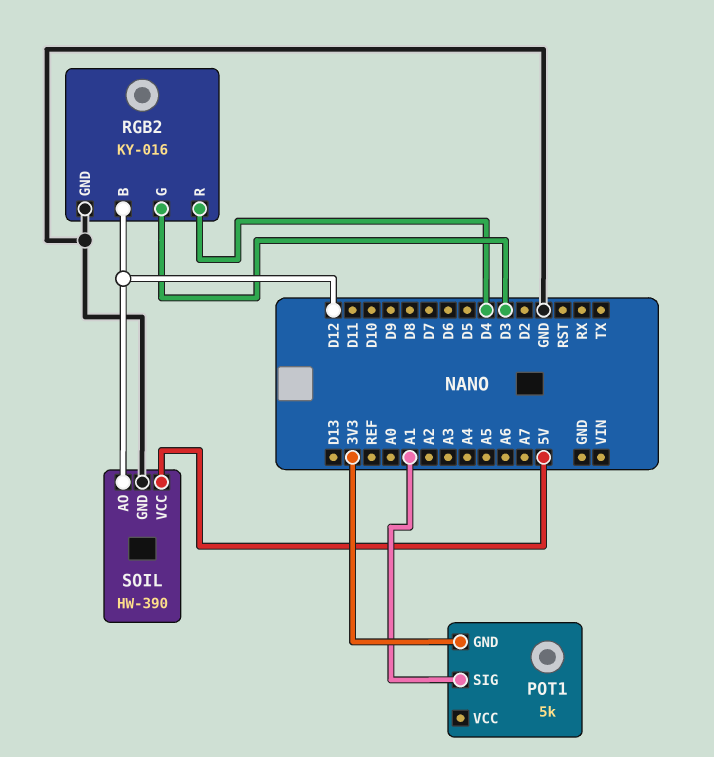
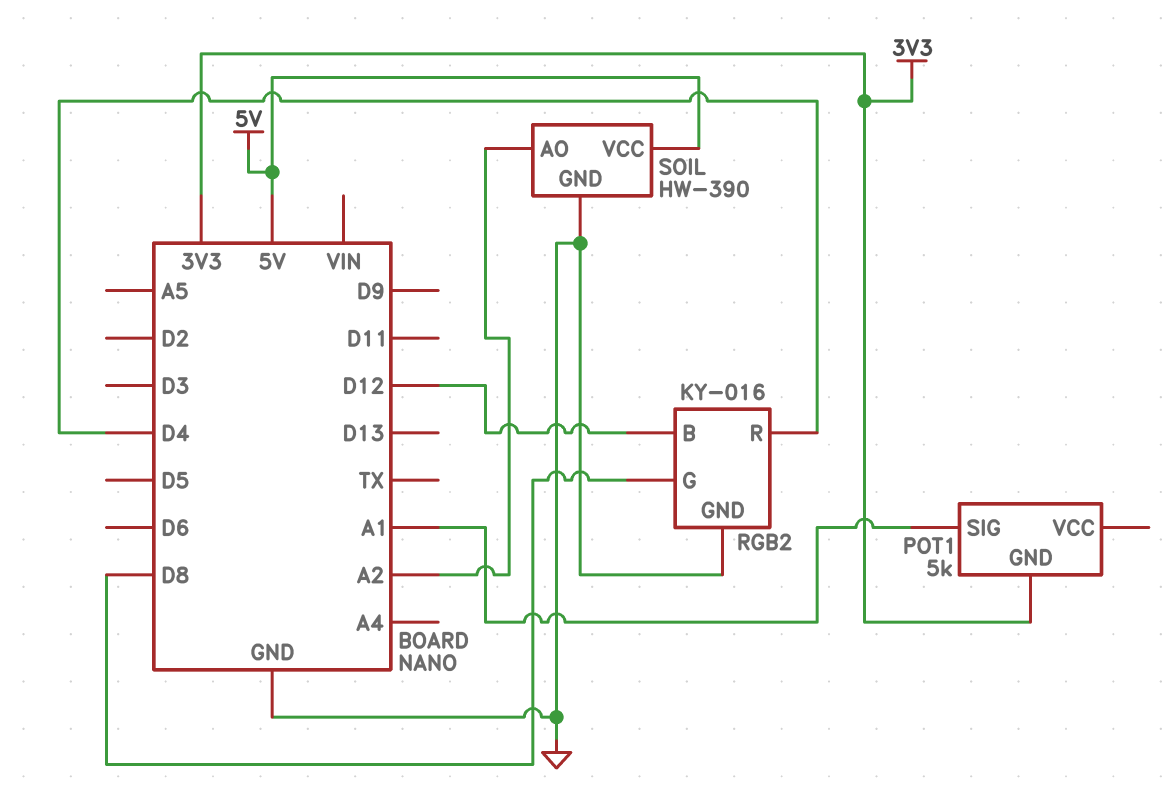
RGB2 pin G: D3 -> D8
SOIL pin AO: D12 -> A2

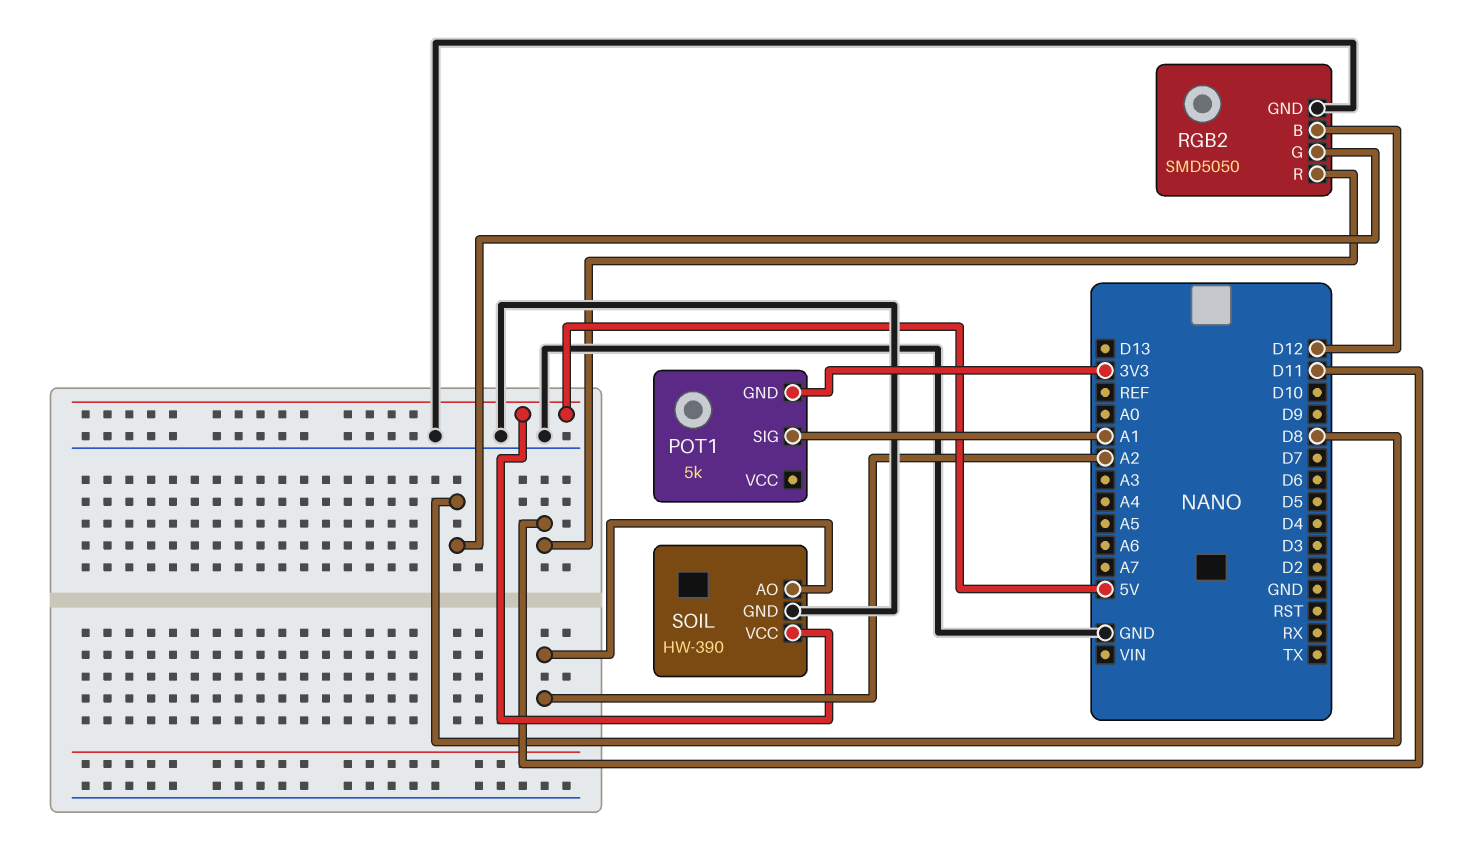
RGB2: KY-016 -> SMD5050
RGB2 pin R: D4 -> D11

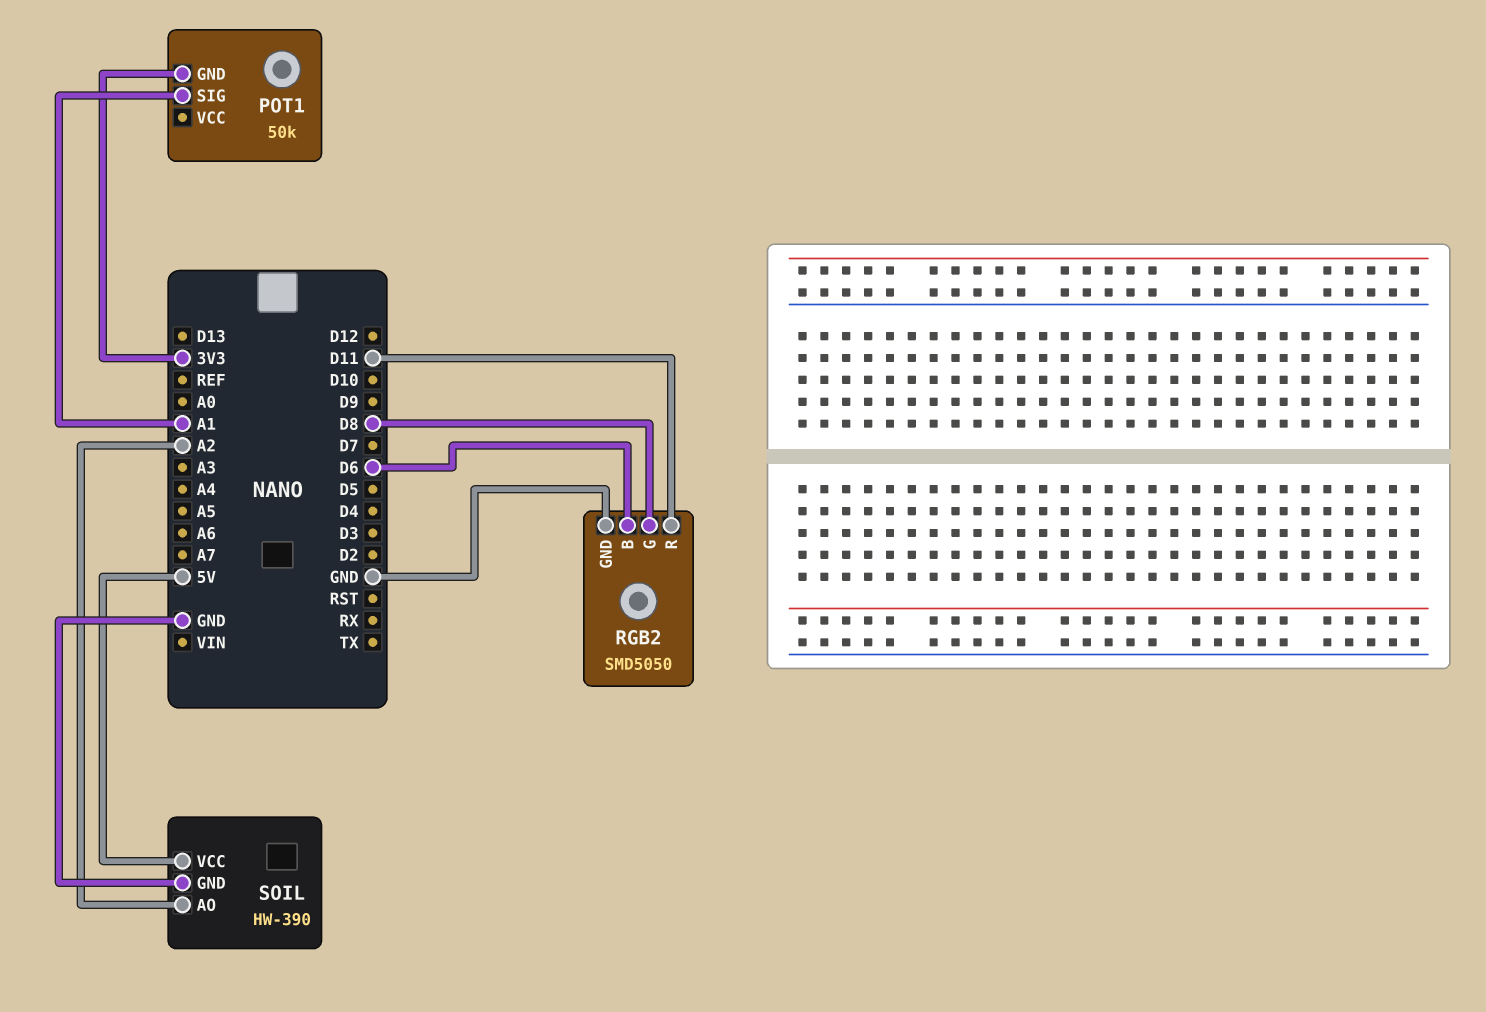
POT1: 5k -> 50k
RGB2 pin B: D12 -> D6

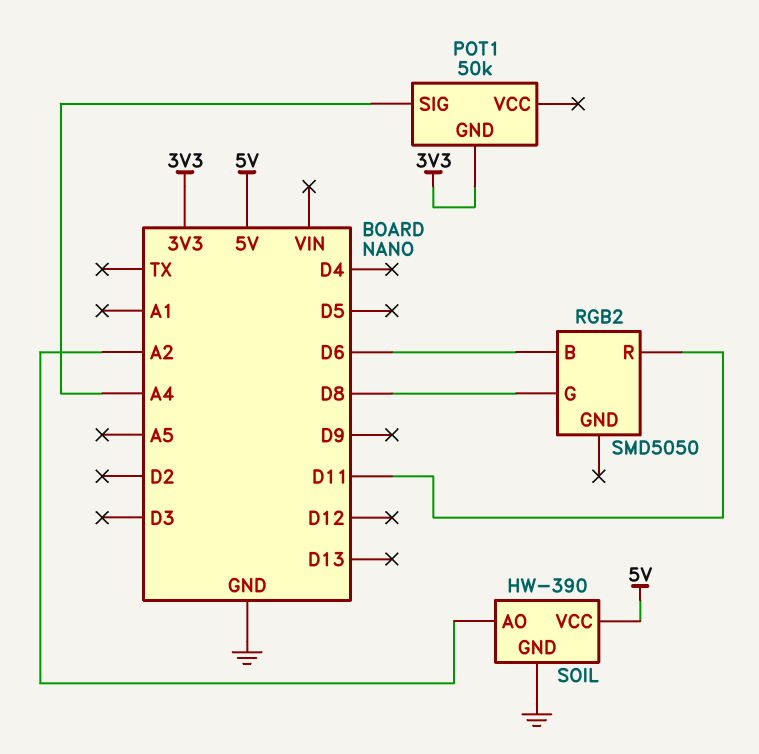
POT1 pin SIG: A1 -> A4
RGB2 pin GND: GND -> none

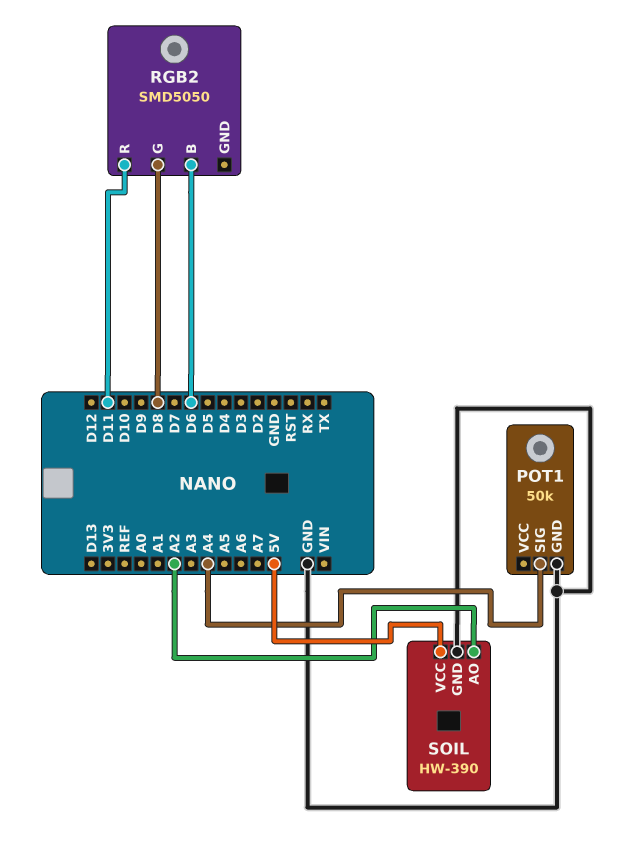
POT1 pin GND: 3V3 -> GND

